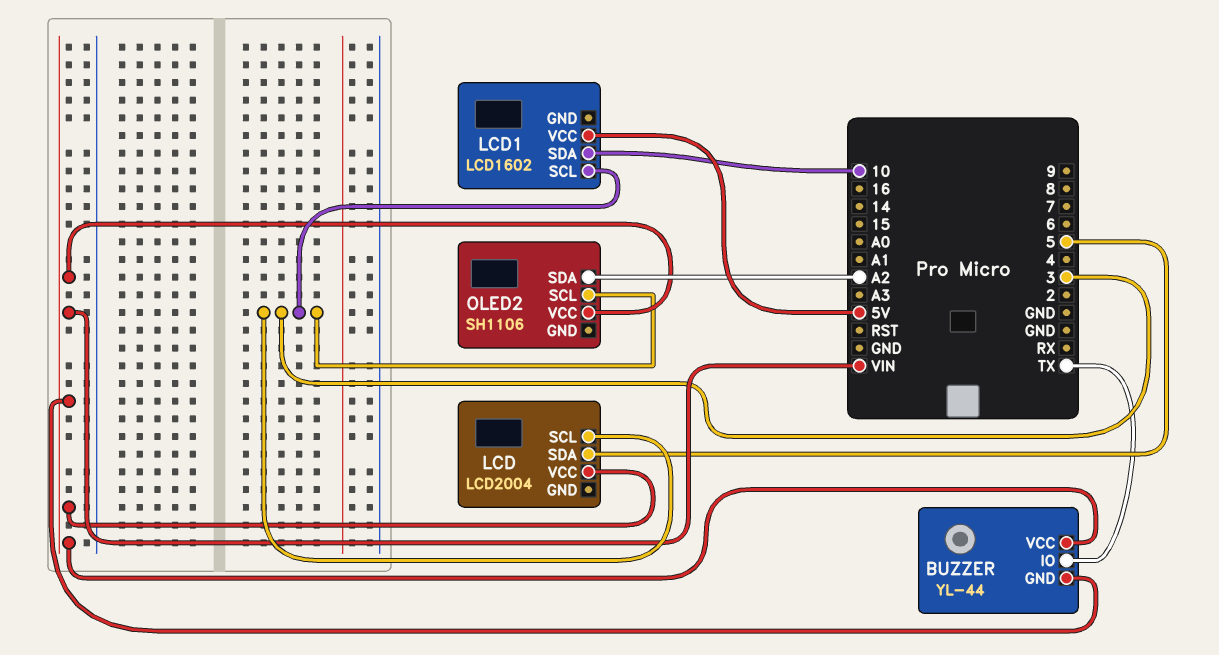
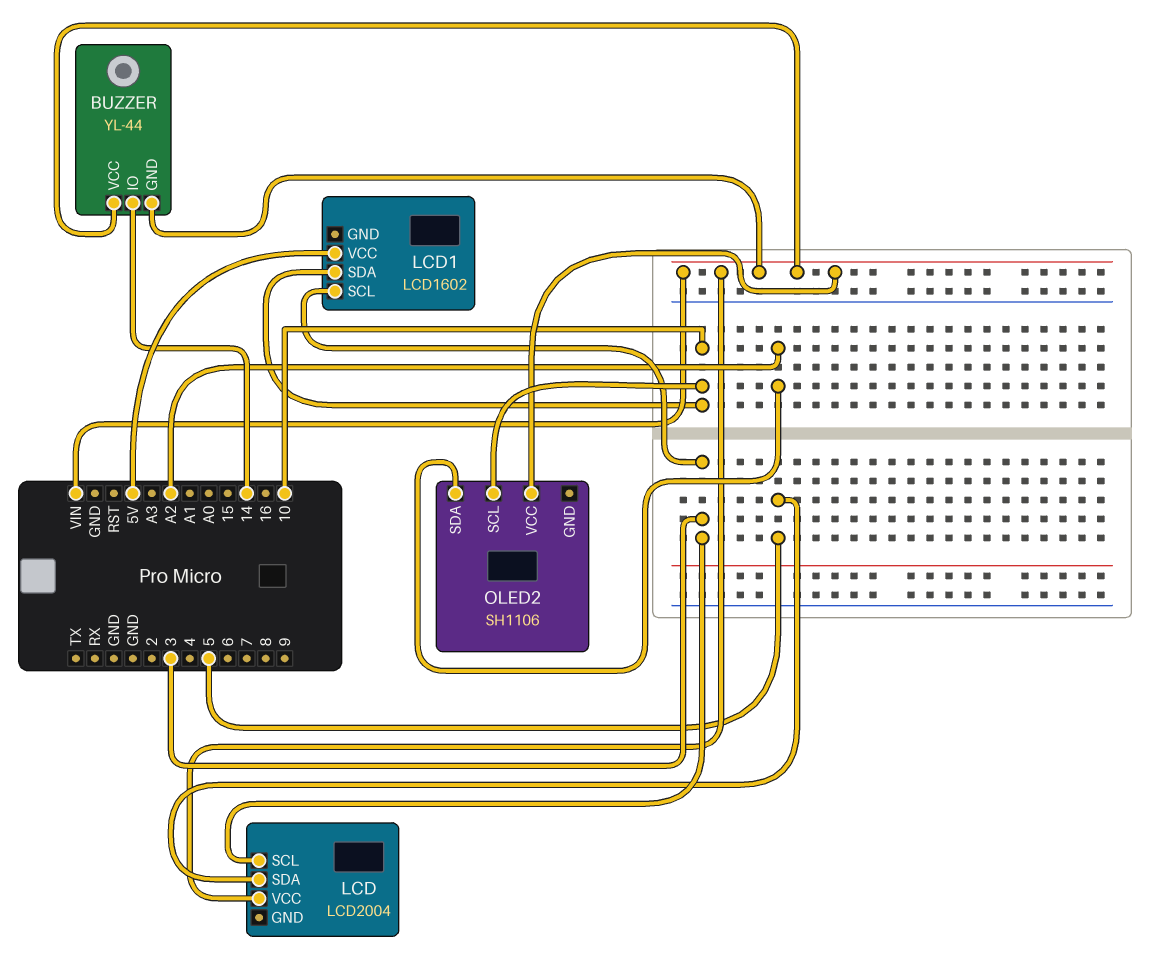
BUZZER pin IO: TX -> 14
OLED2 pin SCL: 3 -> 10

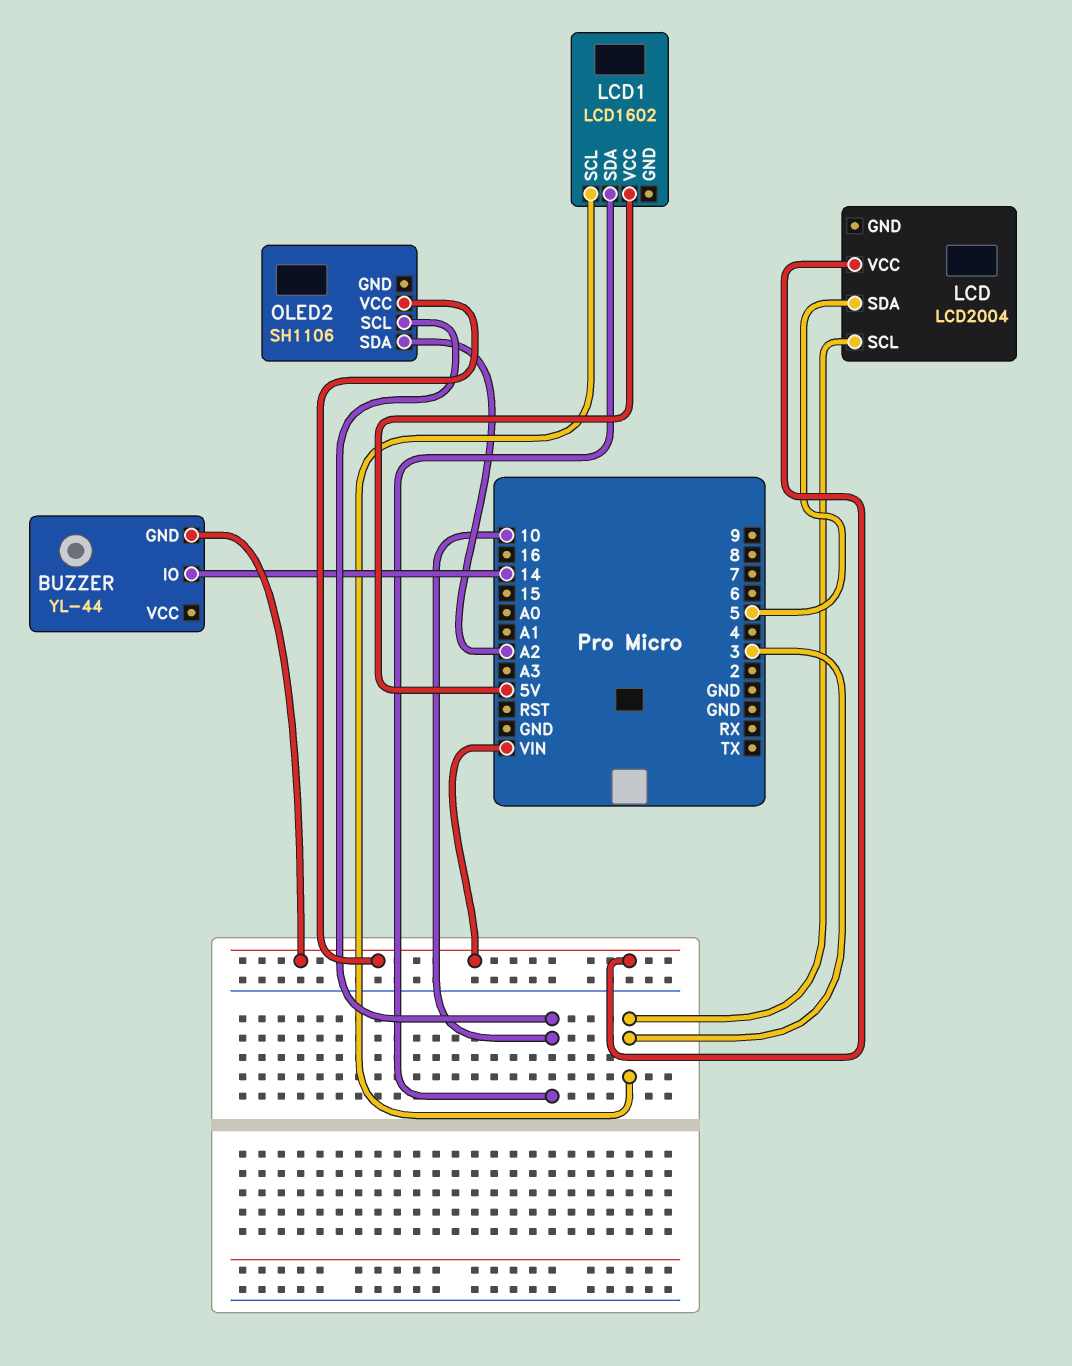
BUZZER pin VCC: VIN -> none

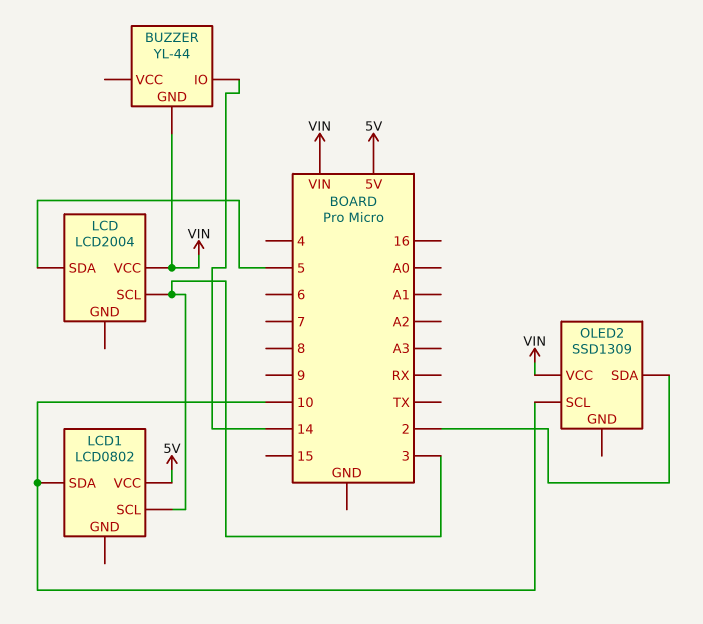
LCD1: LCD1602 -> LCD0802
OLED2: SH1106 -> SSD1309
OLED2 pin SDA: A2 -> 2

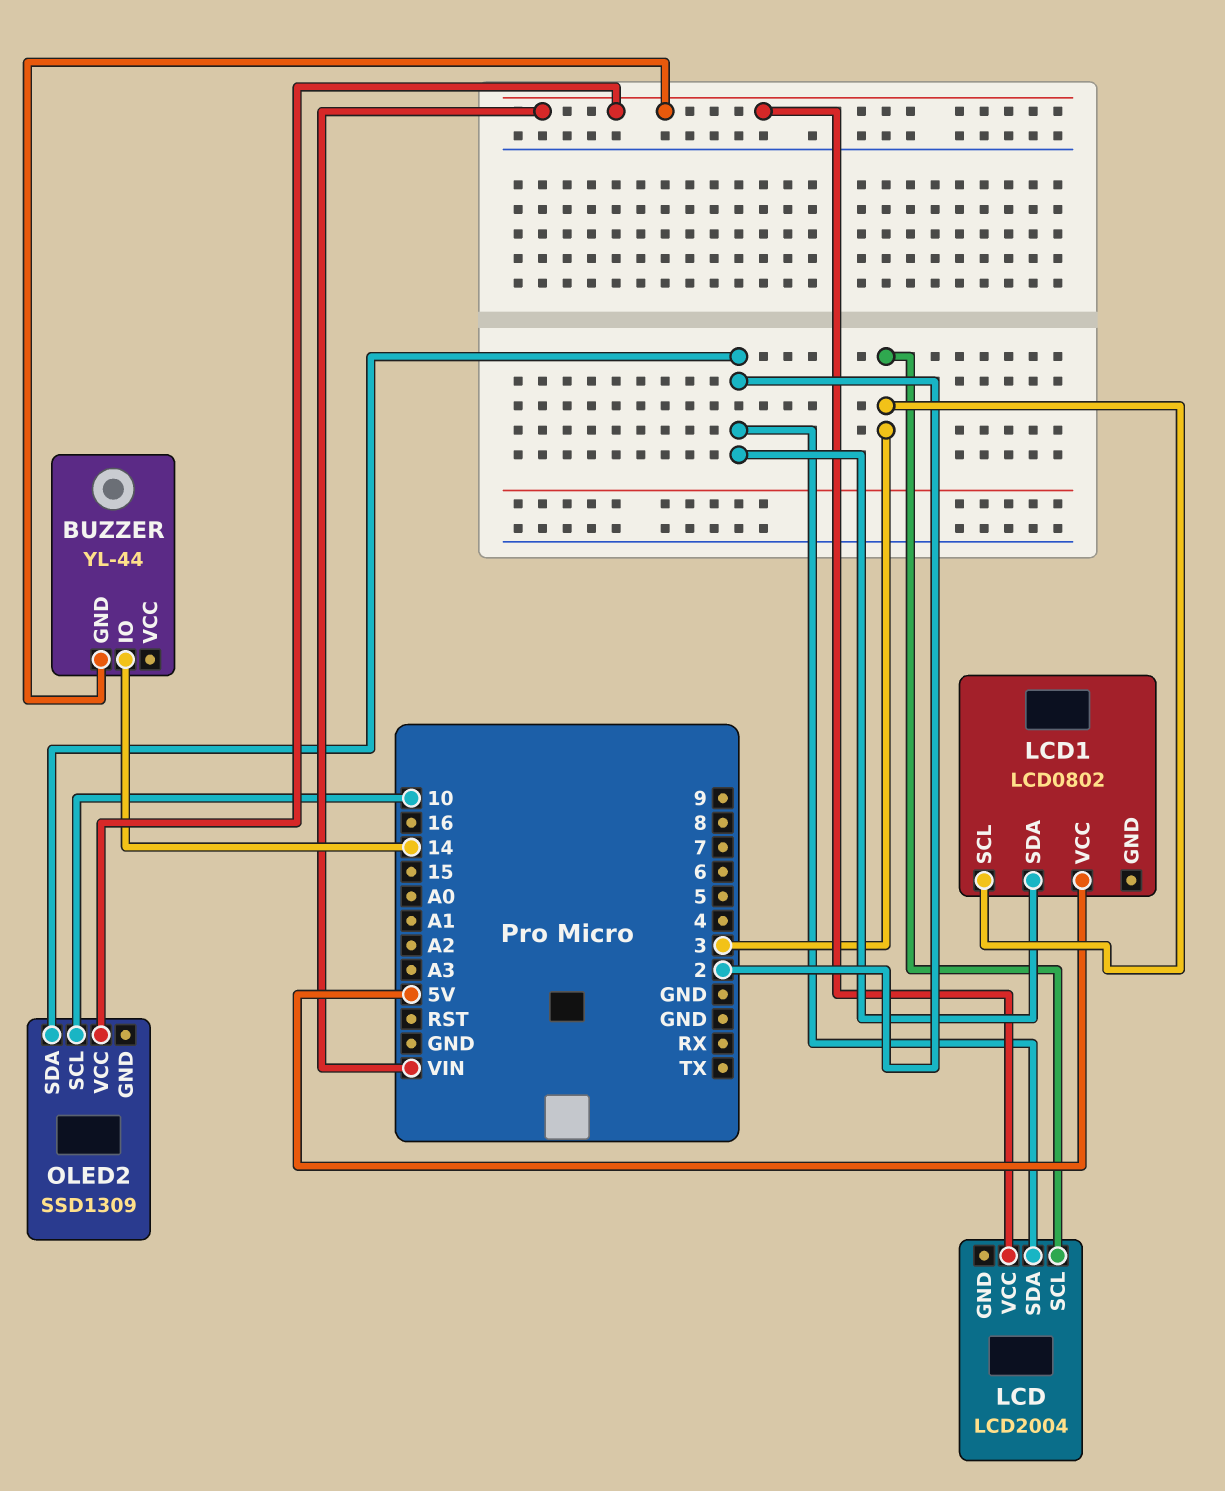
LCD pin SDA: 5 -> 2
LCD1 pin SDA: 10 -> 2

